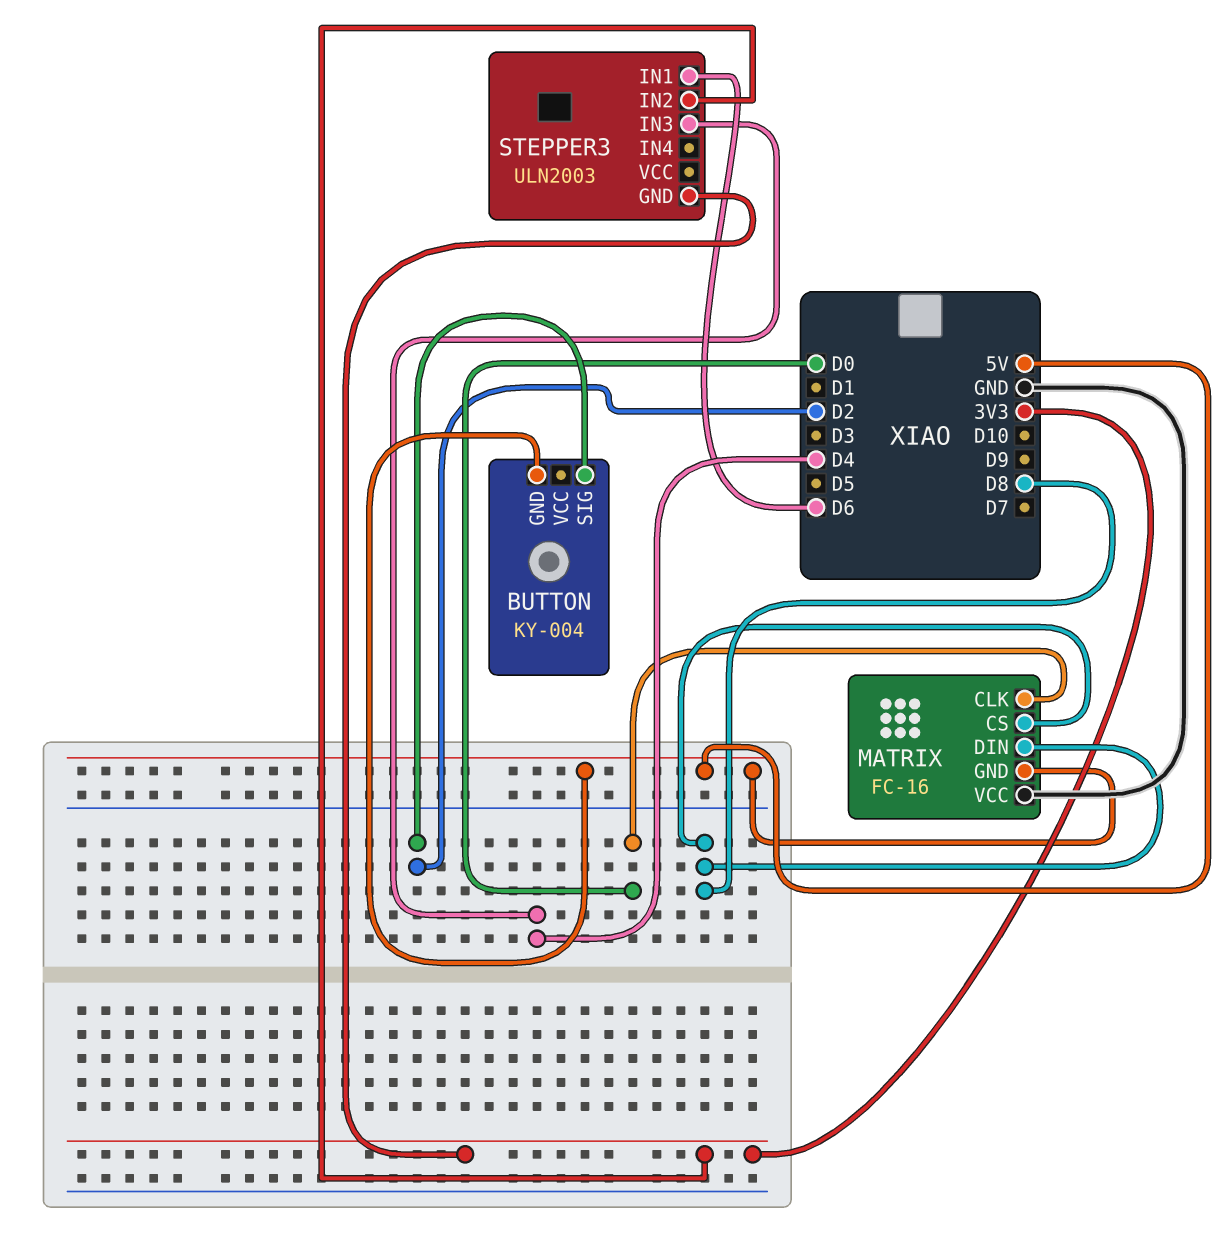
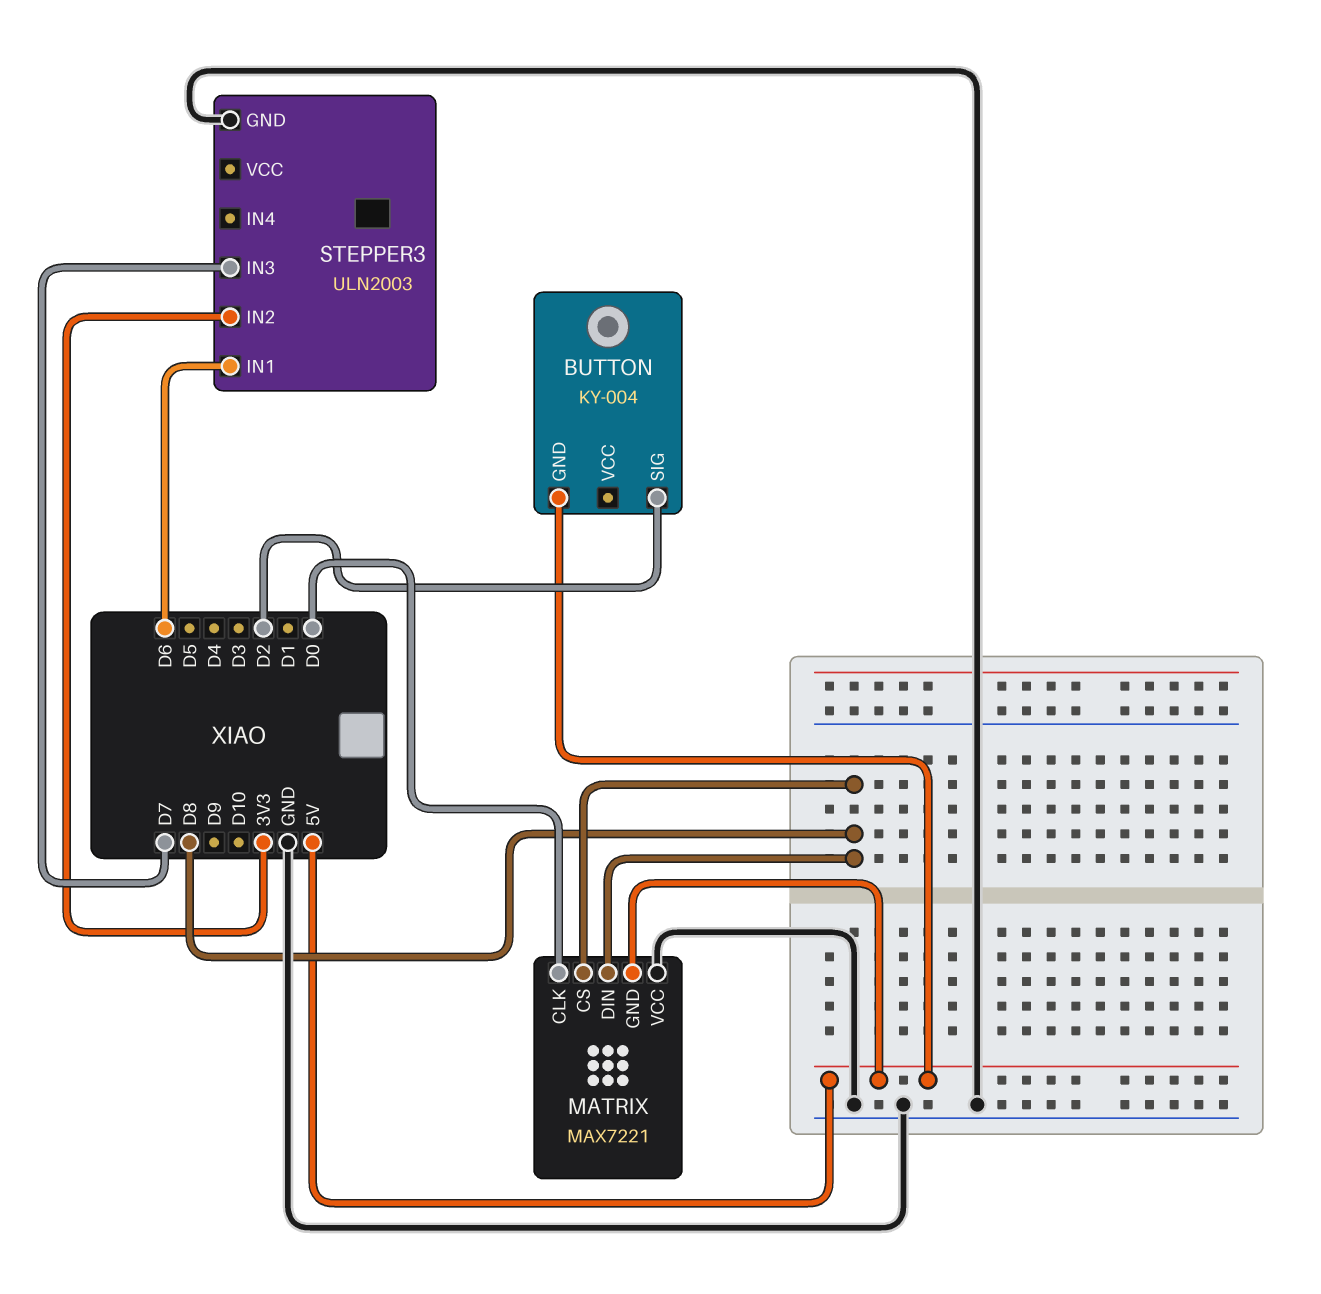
MATRIX: FC-16 -> MAX7221
STEPPER3 pin GND: 3V3 -> GND
STEPPER3 pin IN3: D4 -> D7

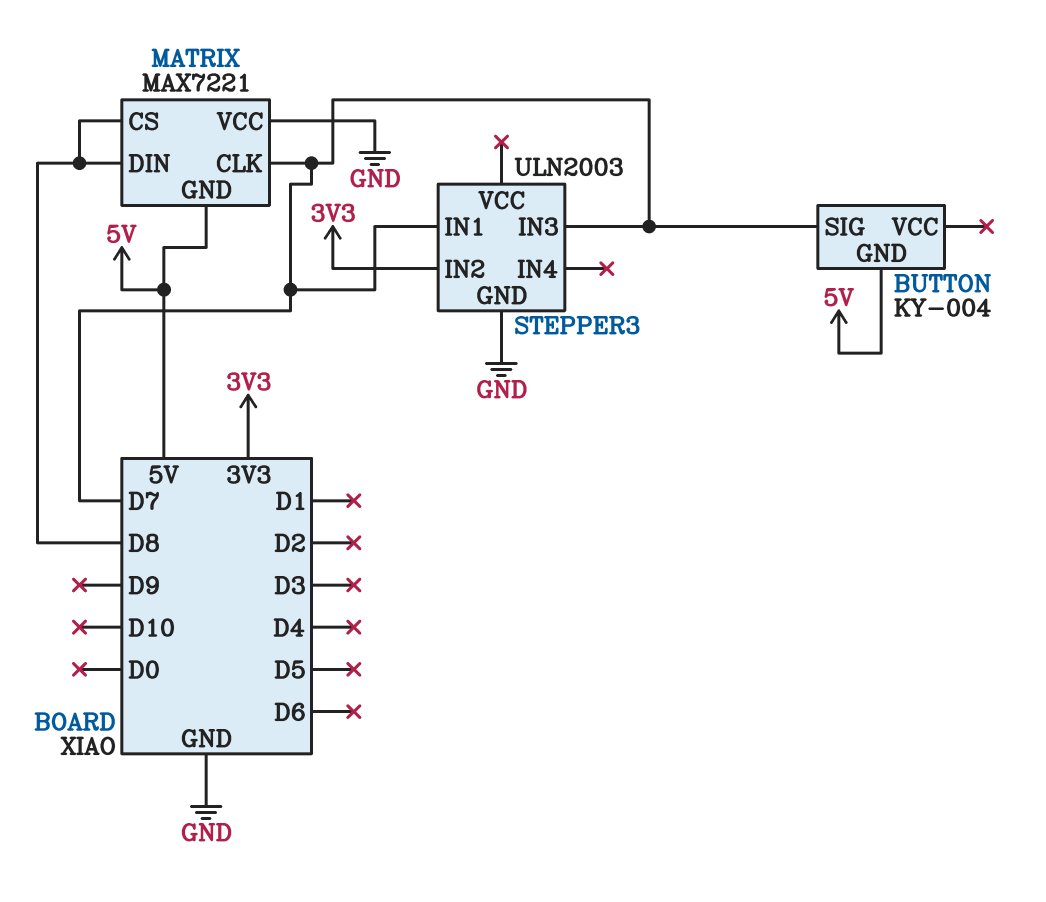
BUTTON pin SIG: D2 -> D7
MATRIX pin CLK: D0 -> D7
STEPPER3 pin IN1: D6 -> D7

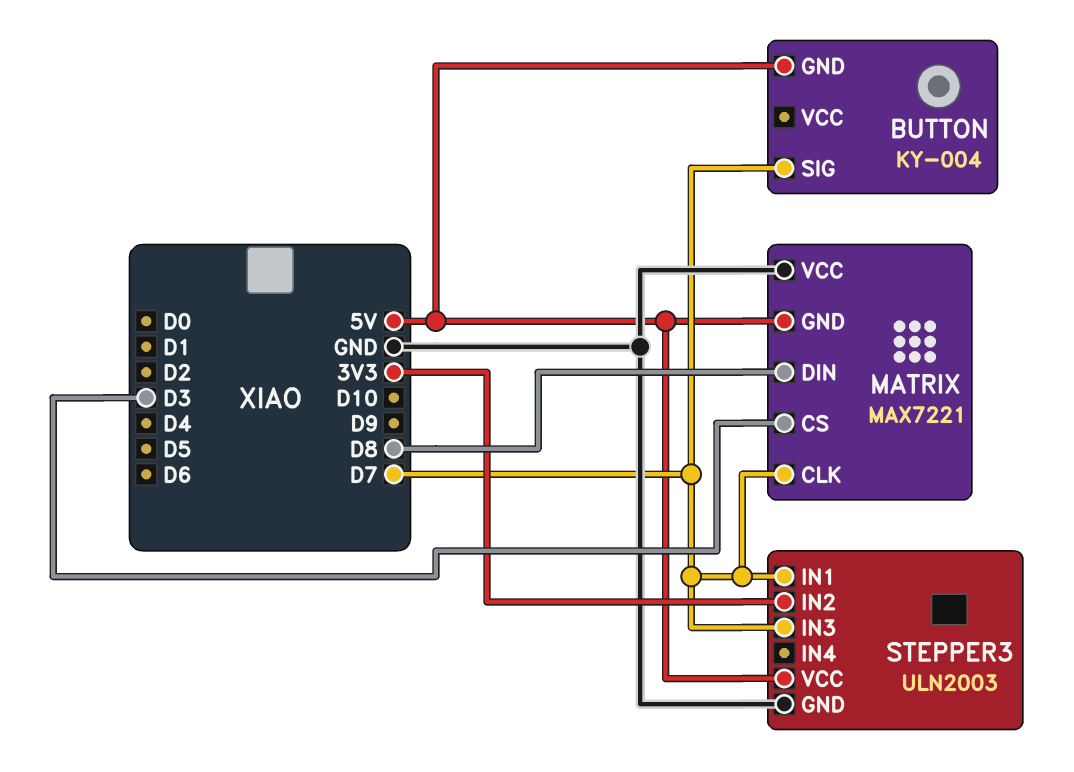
MATRIX pin CS: D8 -> D3
STEPPER3 pin VCC: none -> 5V

